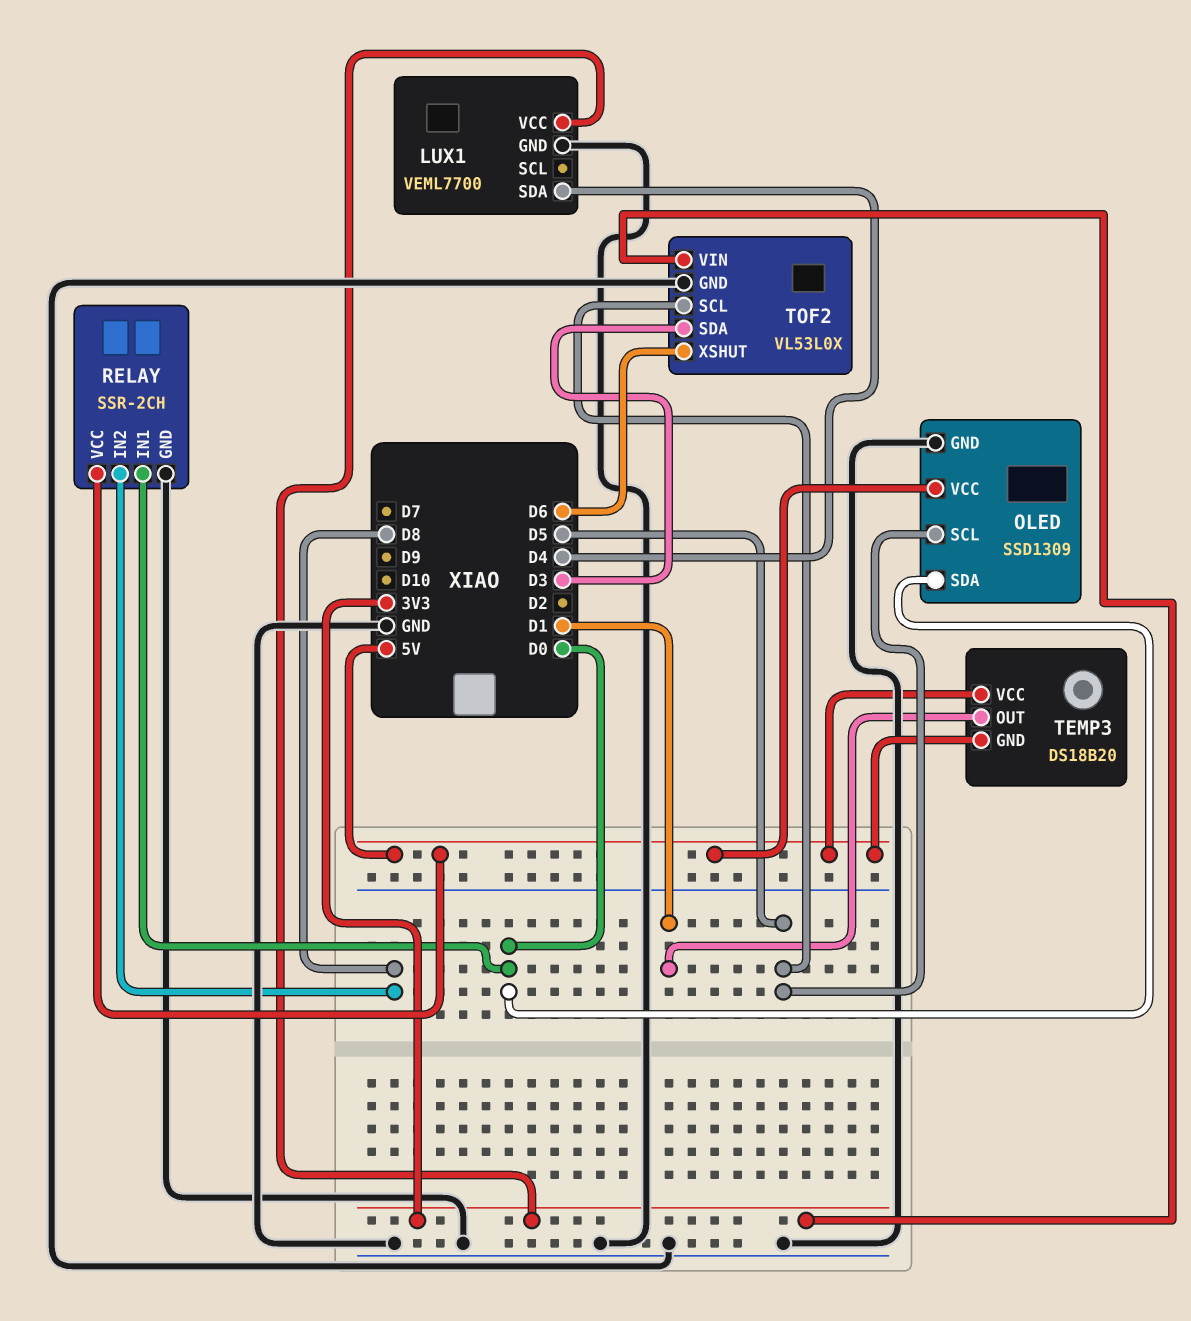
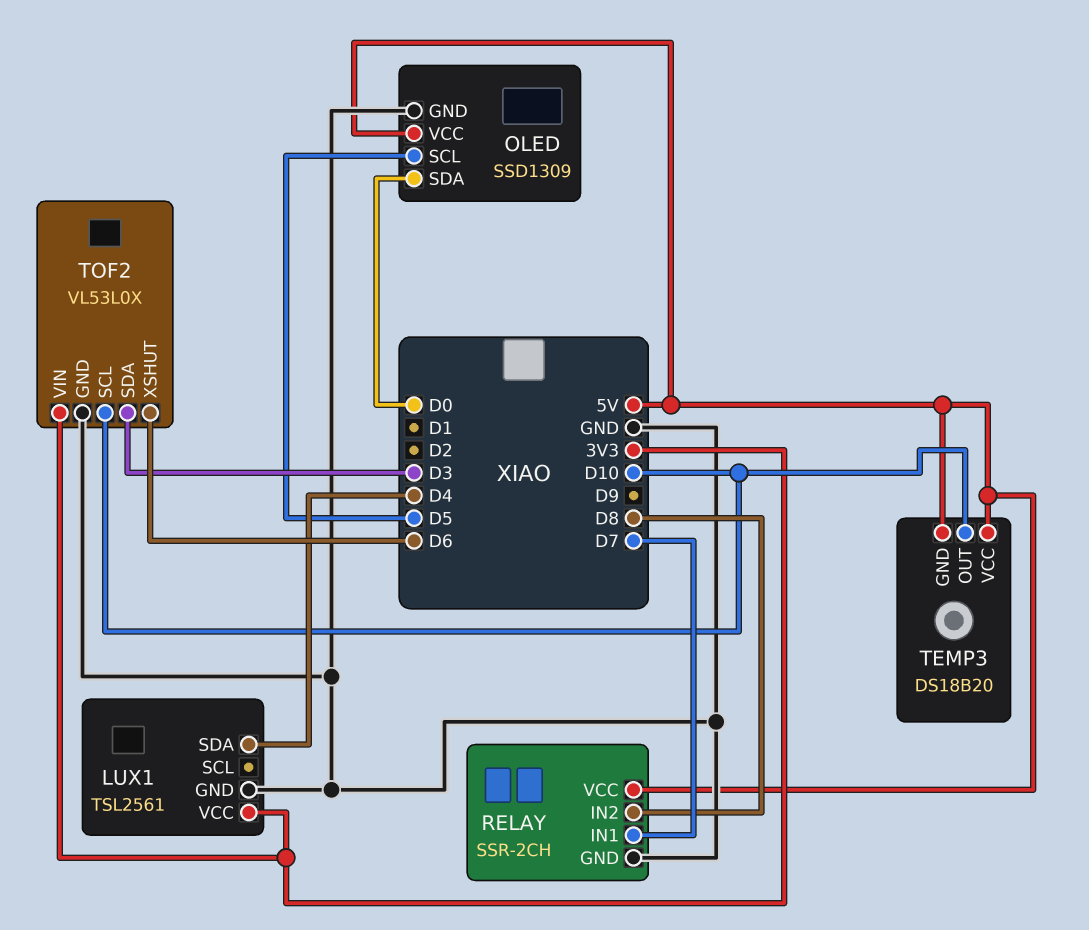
LUX1: VEML7700 -> TSL2561
RELAY pin IN1: D0 -> D7
TEMP3 pin OUT: D1 -> D10
TOF2 pin SCL: D5 -> D10

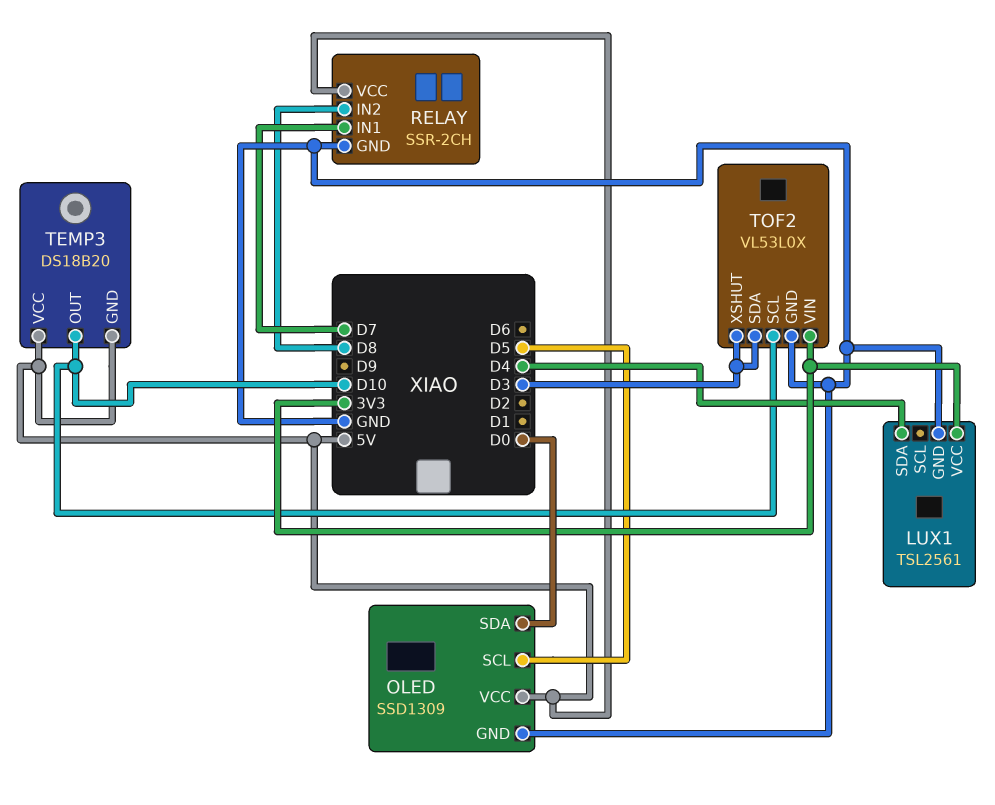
TOF2 pin XSHUT: D6 -> D3

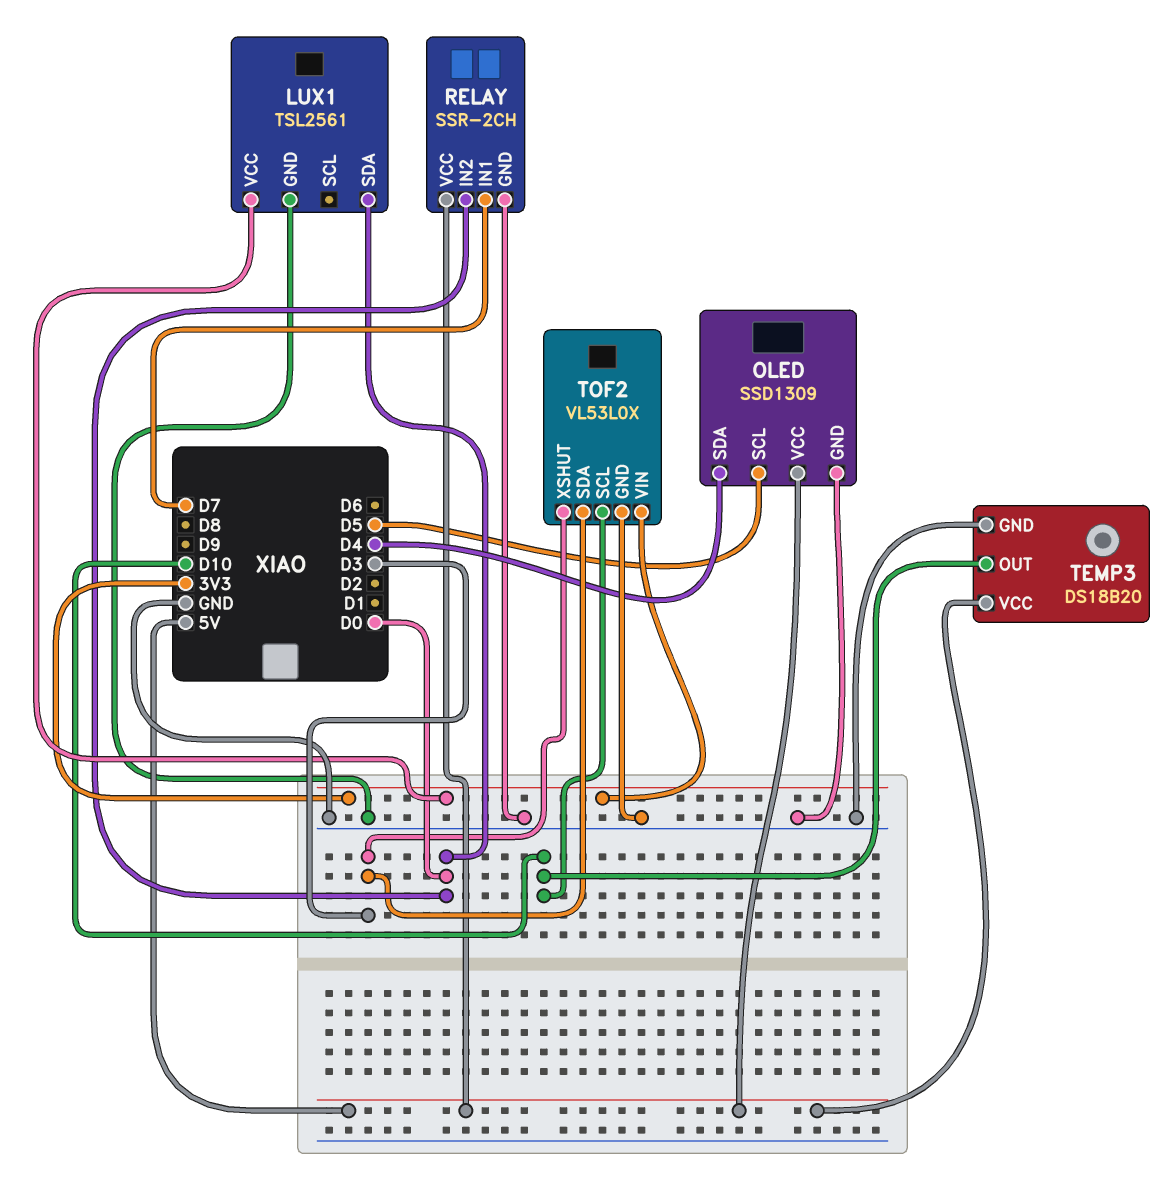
LUX1 pin SDA: D4 -> D0
OLED pin SDA: D0 -> D4
RELAY pin IN2: D8 -> D0
TEMP3 pin GND: 5V -> GND

